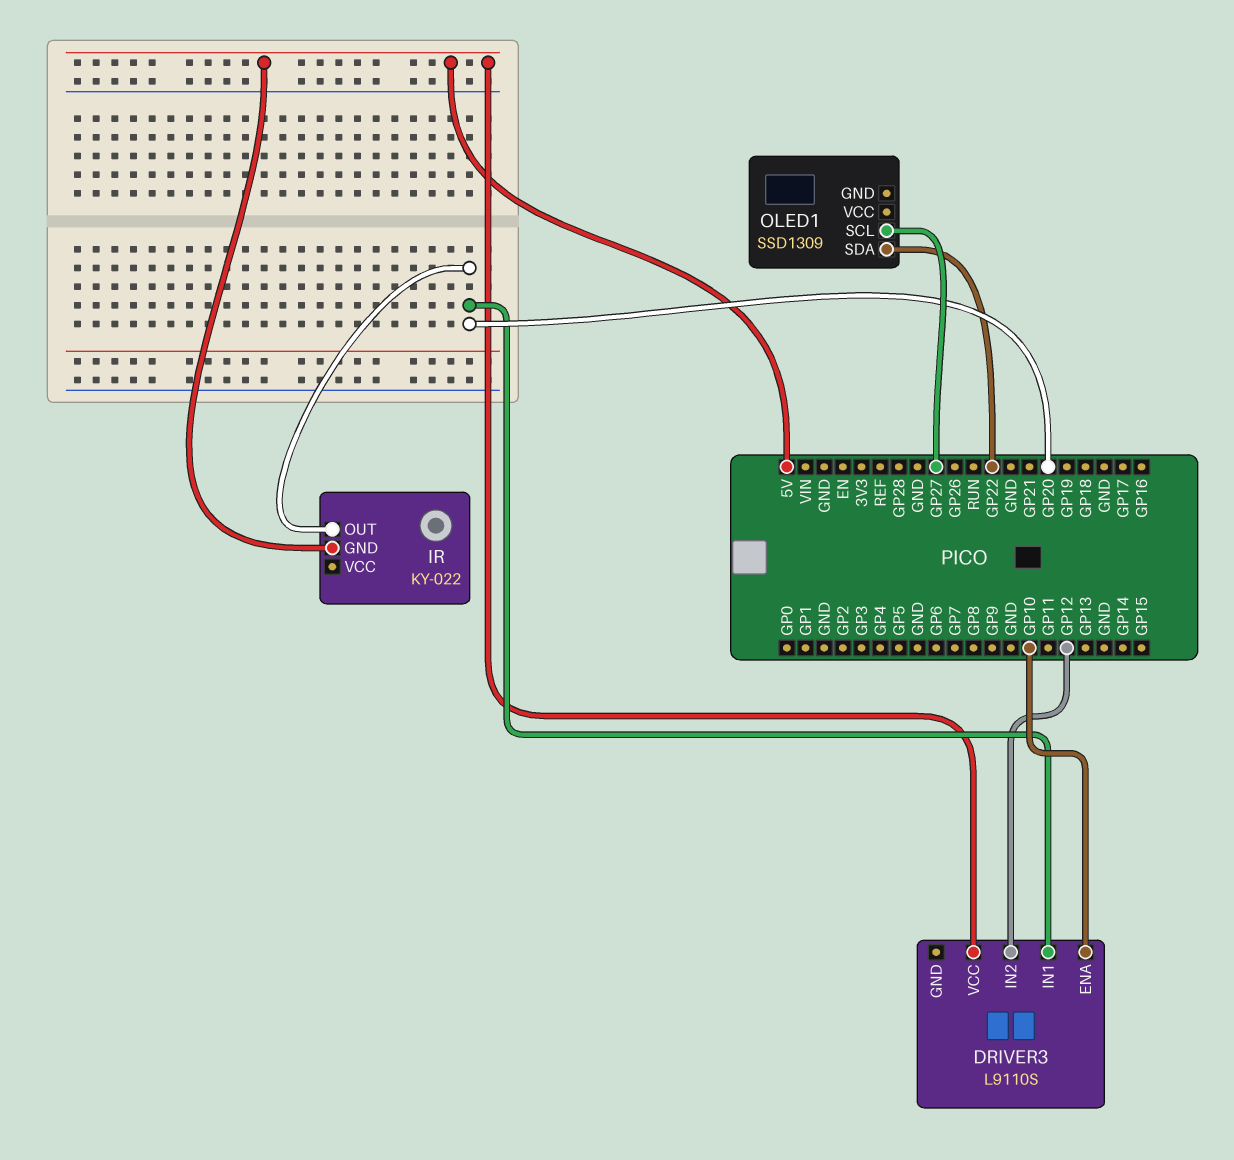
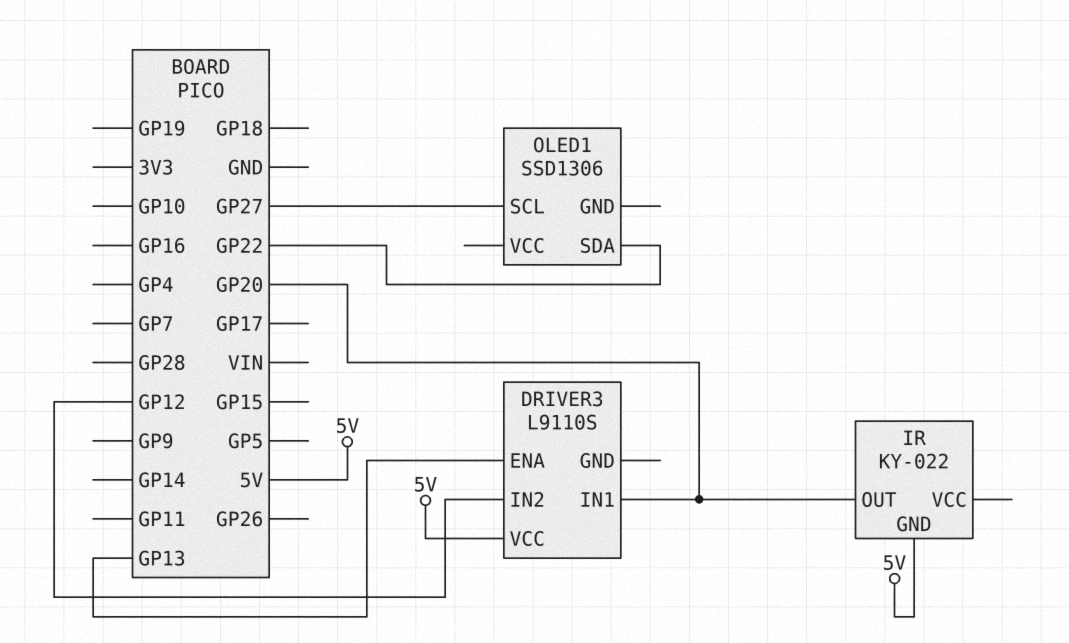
DRIVER3 pin ENA: GP10 -> GP13
OLED1: SSD1309 -> SSD1306

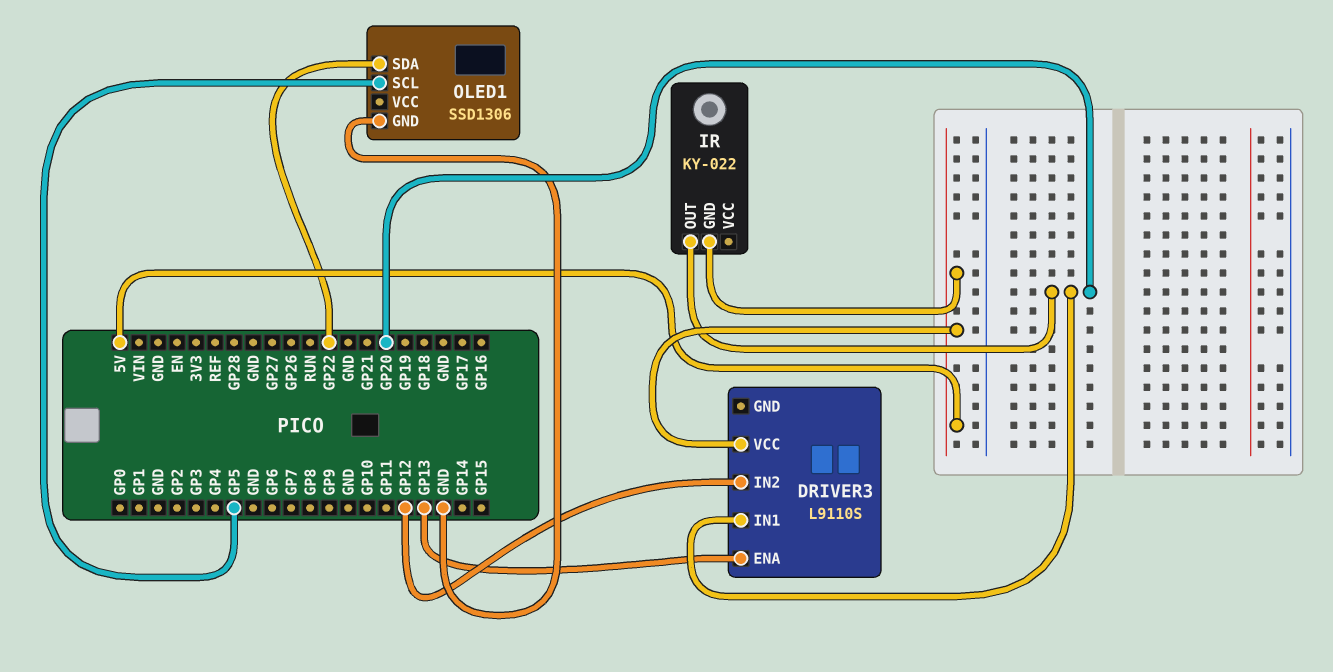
OLED1 pin GND: none -> GND
OLED1 pin SCL: GP27 -> GP5

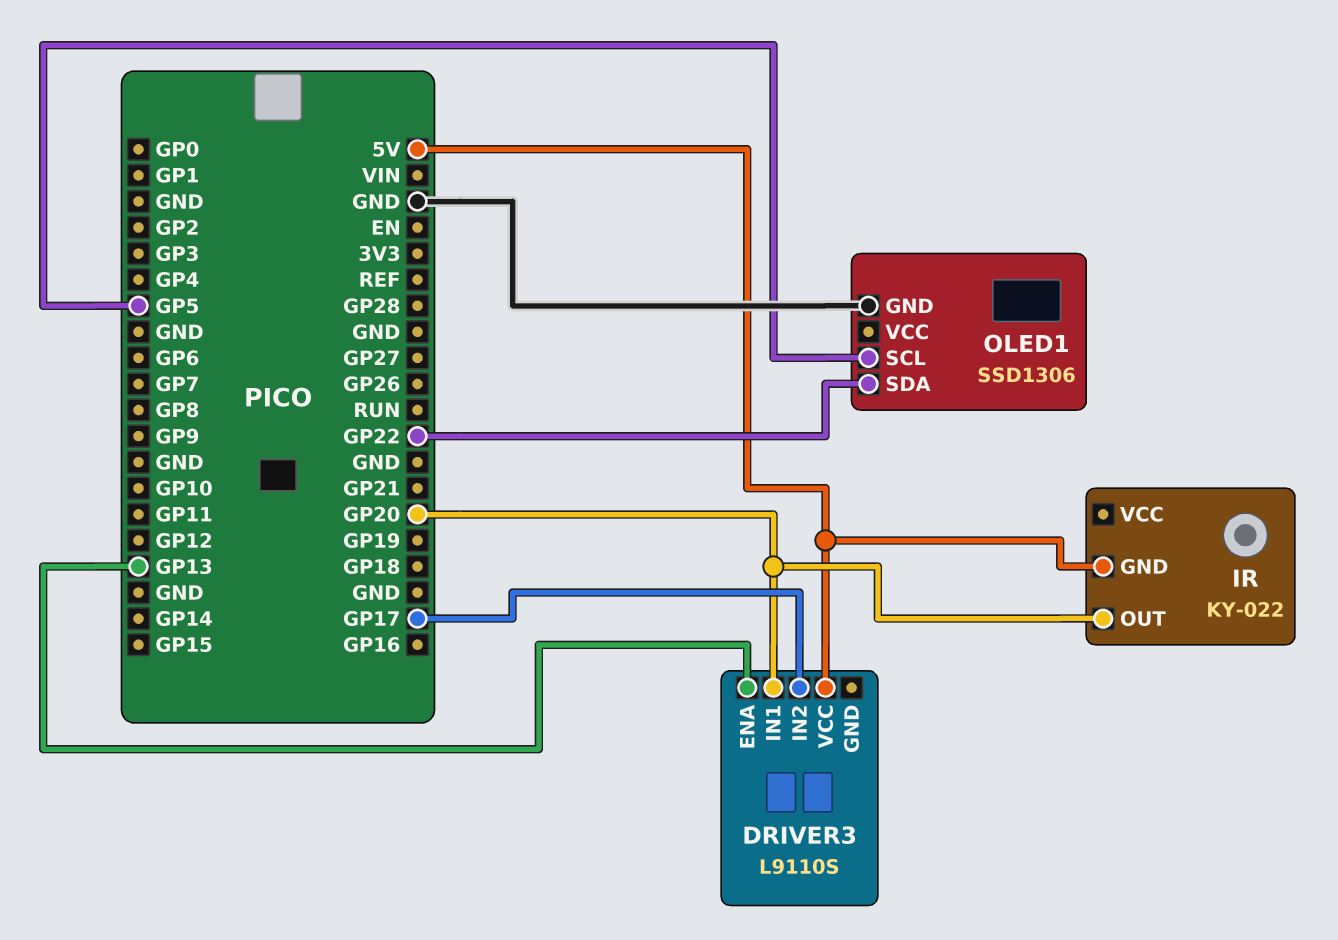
DRIVER3 pin IN2: GP12 -> GP17

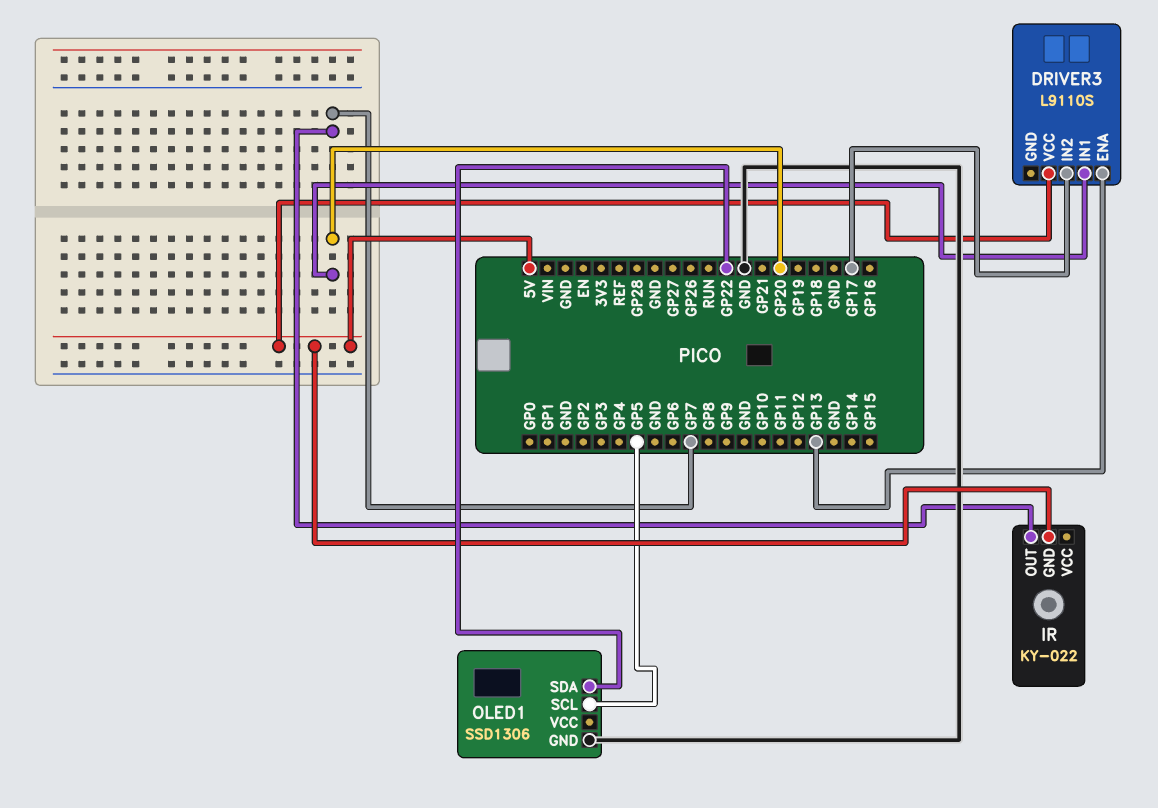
IR pin OUT: GP20 -> GP7

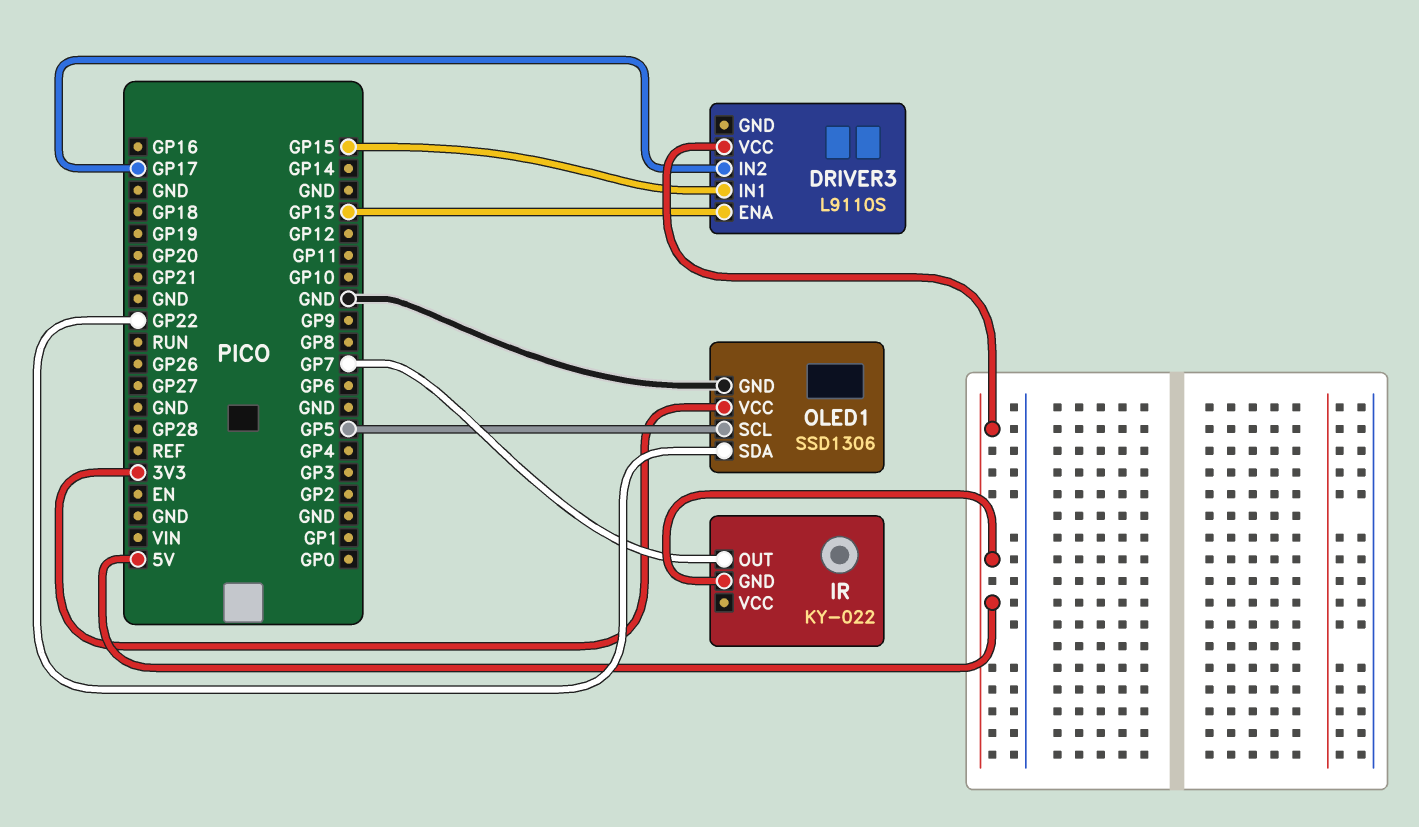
DRIVER3 pin IN1: GP20 -> GP15
OLED1 pin VCC: none -> 3V3

